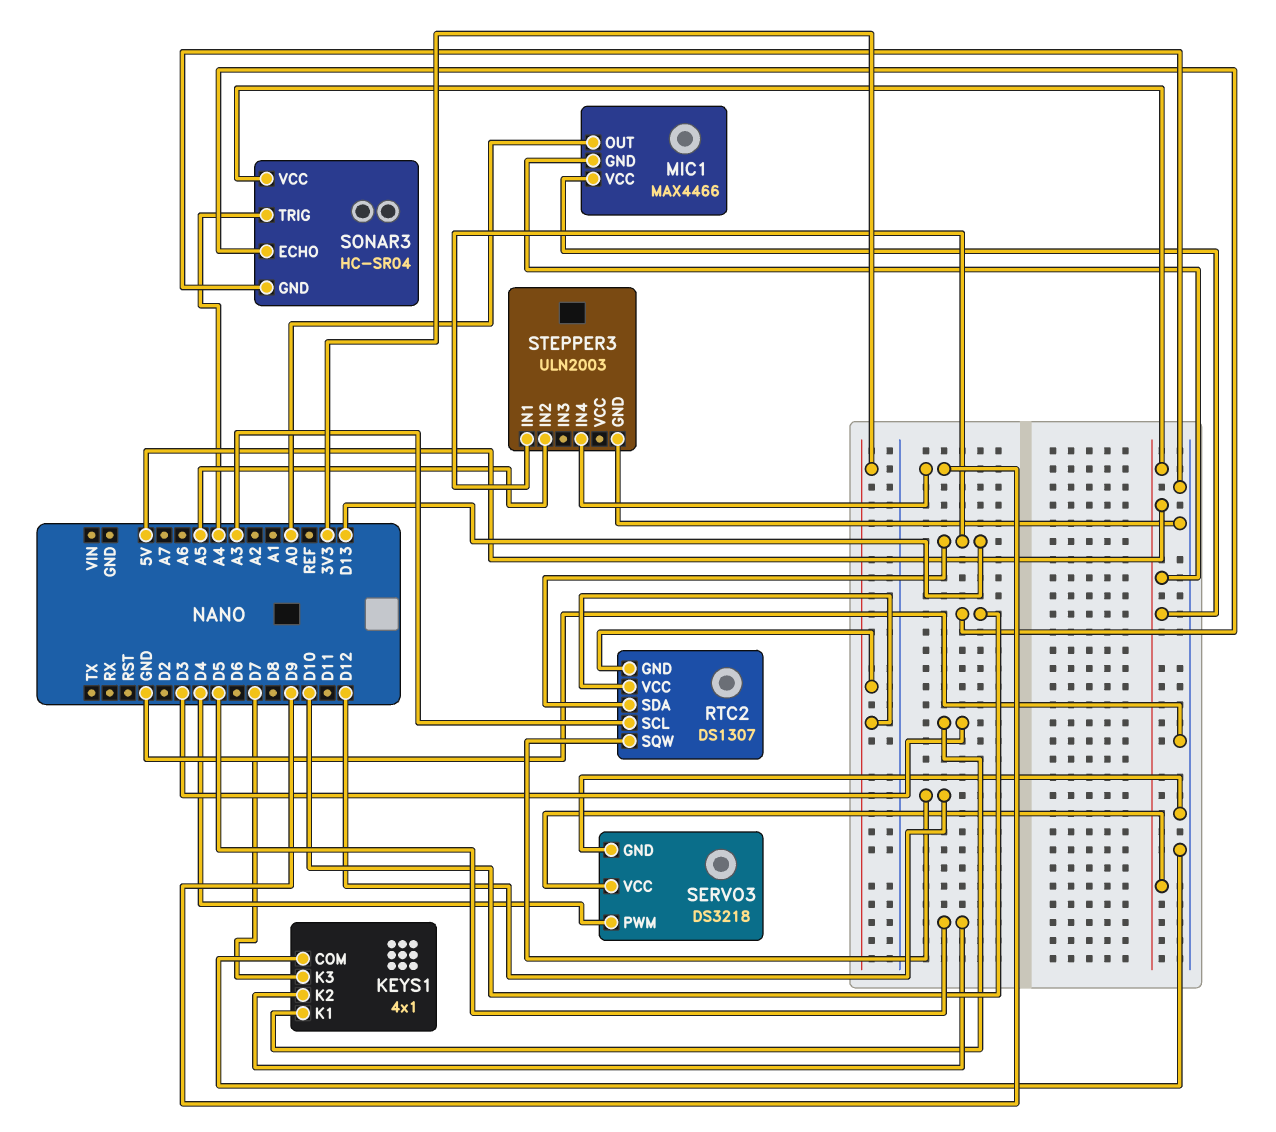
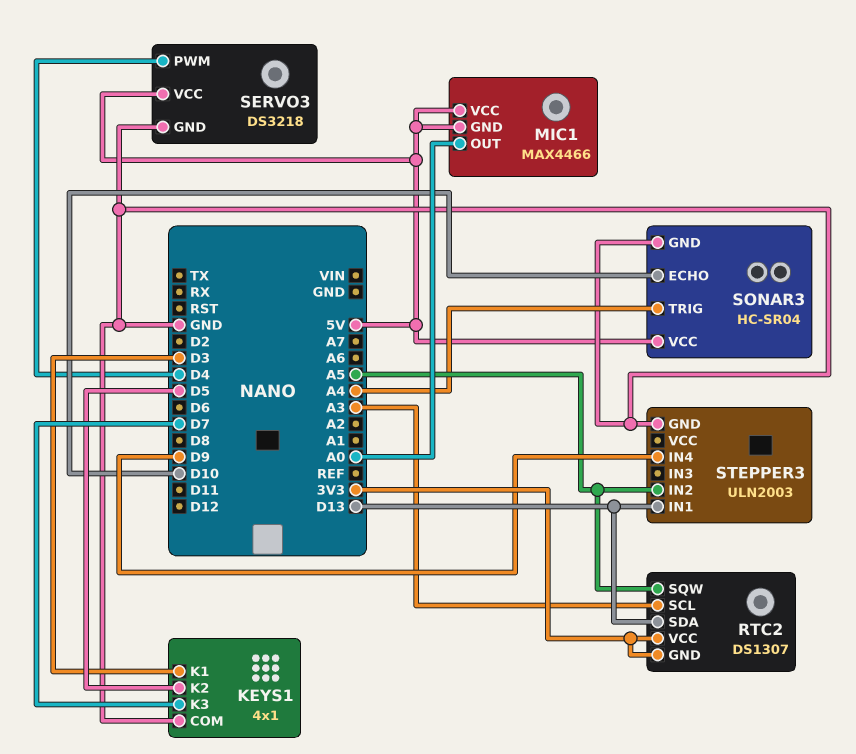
RTC2 pin SQW: D12 -> A5

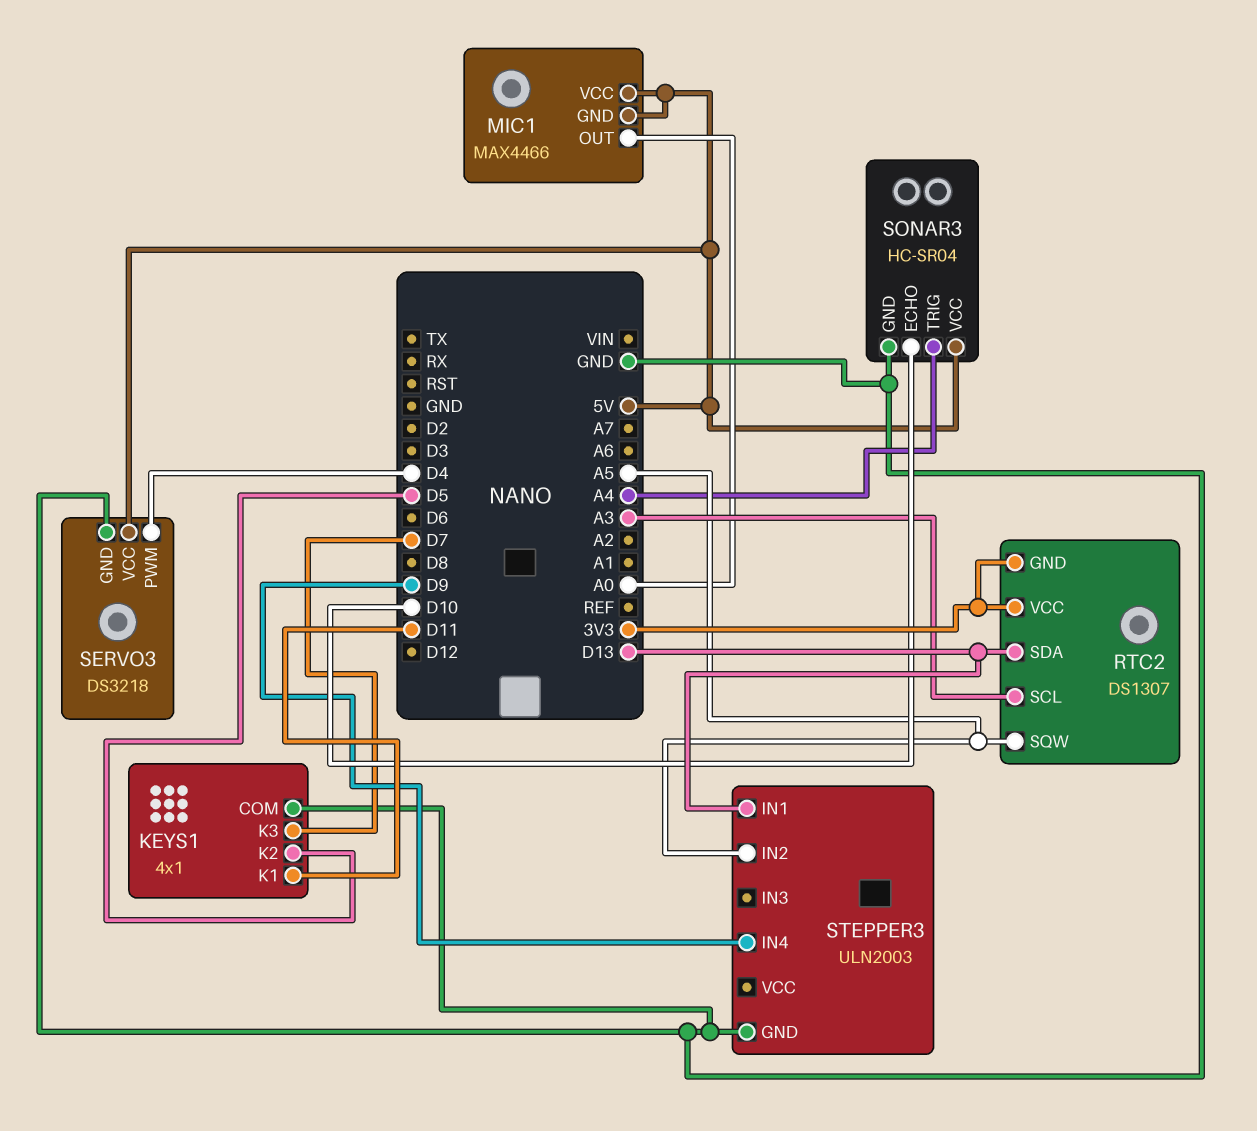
KEYS1 pin K1: D3 -> D11

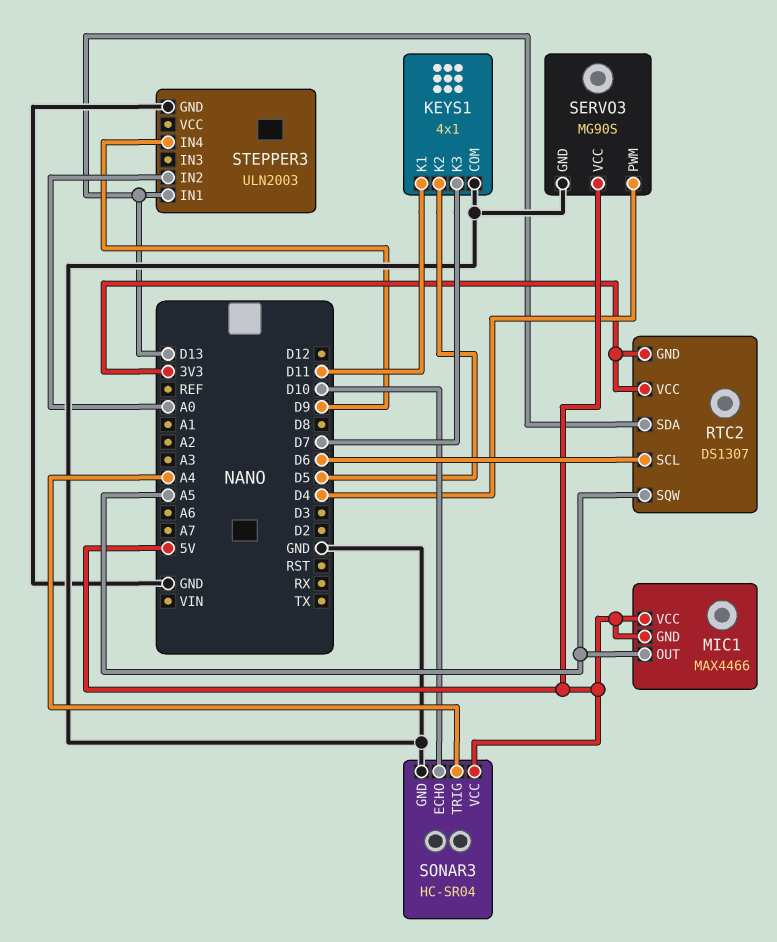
MIC1 pin OUT: A0 -> A5
RTC2 pin SCL: A3 -> D6
SERVO3: DS3218 -> MG90S
STEPPER3 pin IN2: A5 -> A0

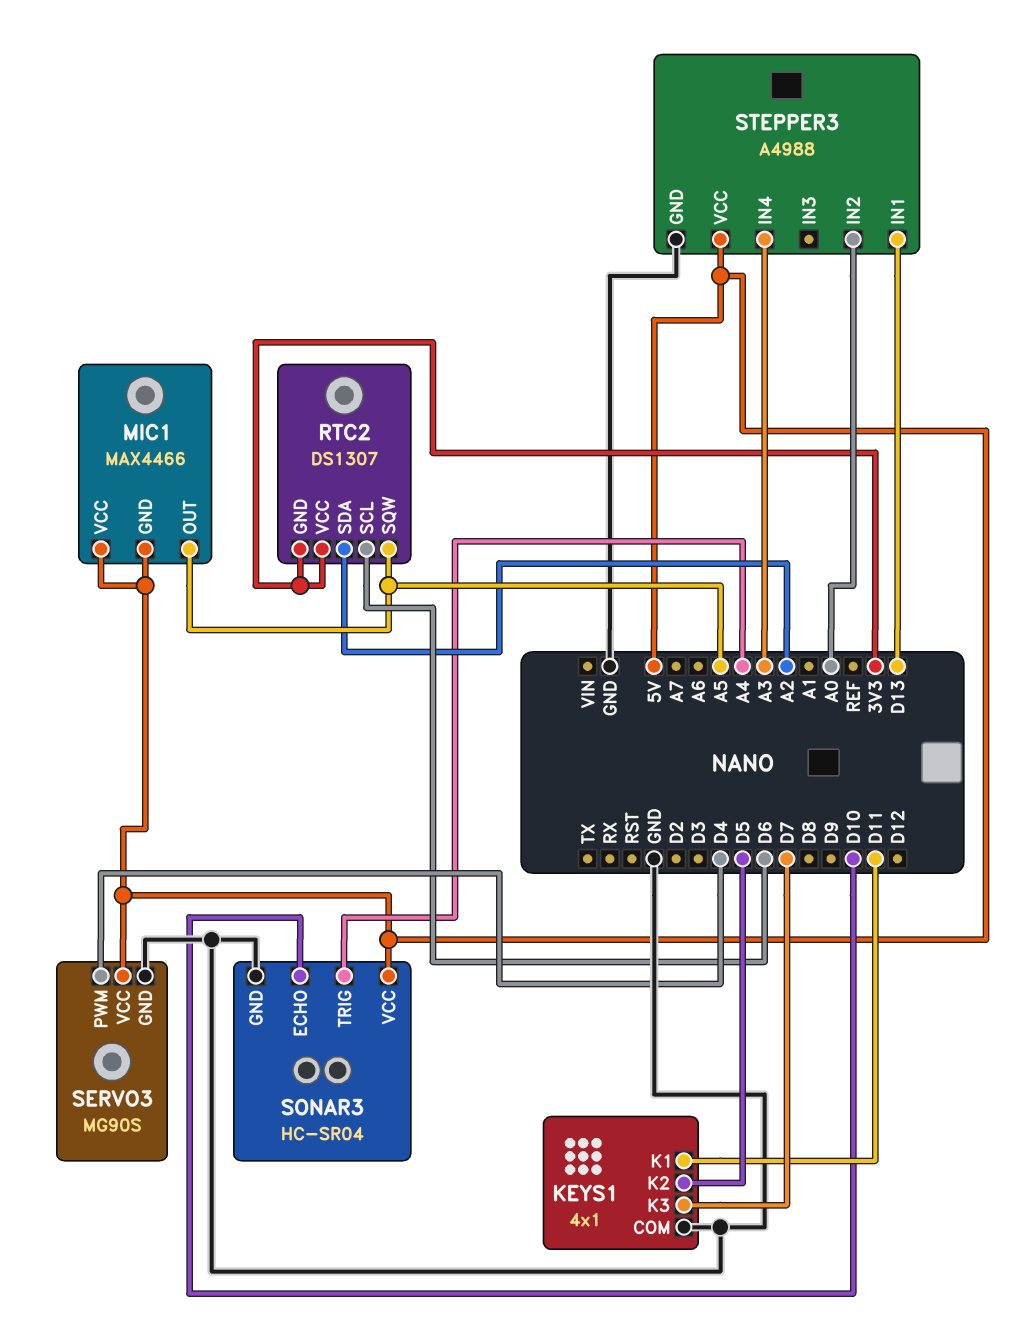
RTC2 pin SDA: D13 -> A2
STEPPER3: ULN2003 -> A4988
STEPPER3 pin IN4: D9 -> A3
STEPPER3 pin VCC: none -> 5V

